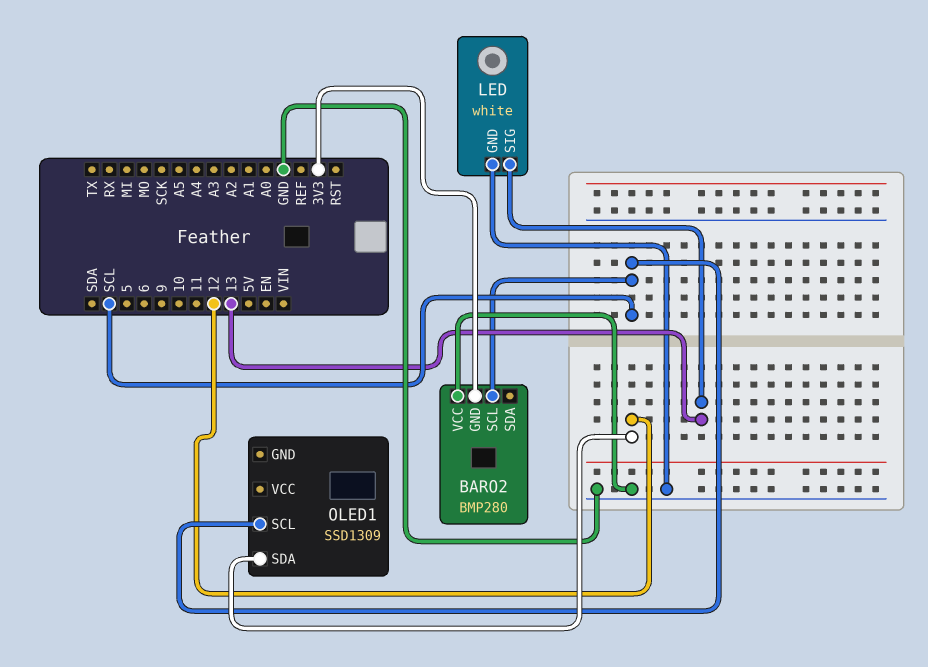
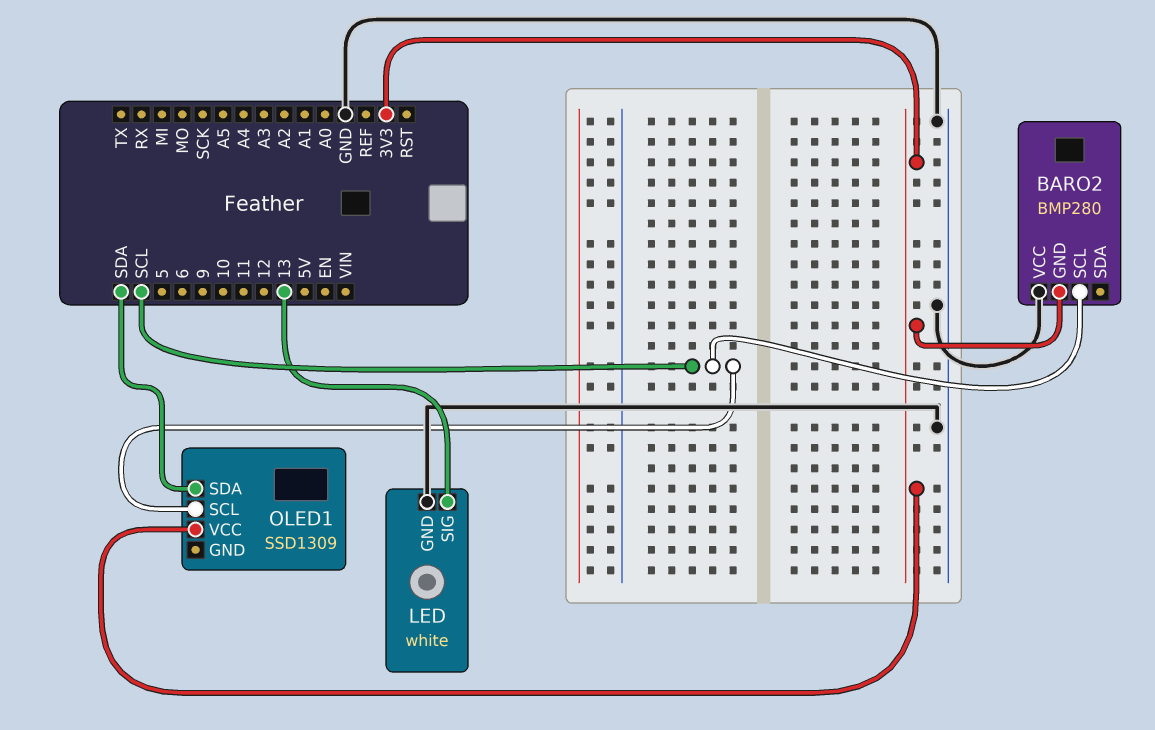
OLED1 pin SDA: 12 -> SDA
OLED1 pin VCC: none -> 3V3

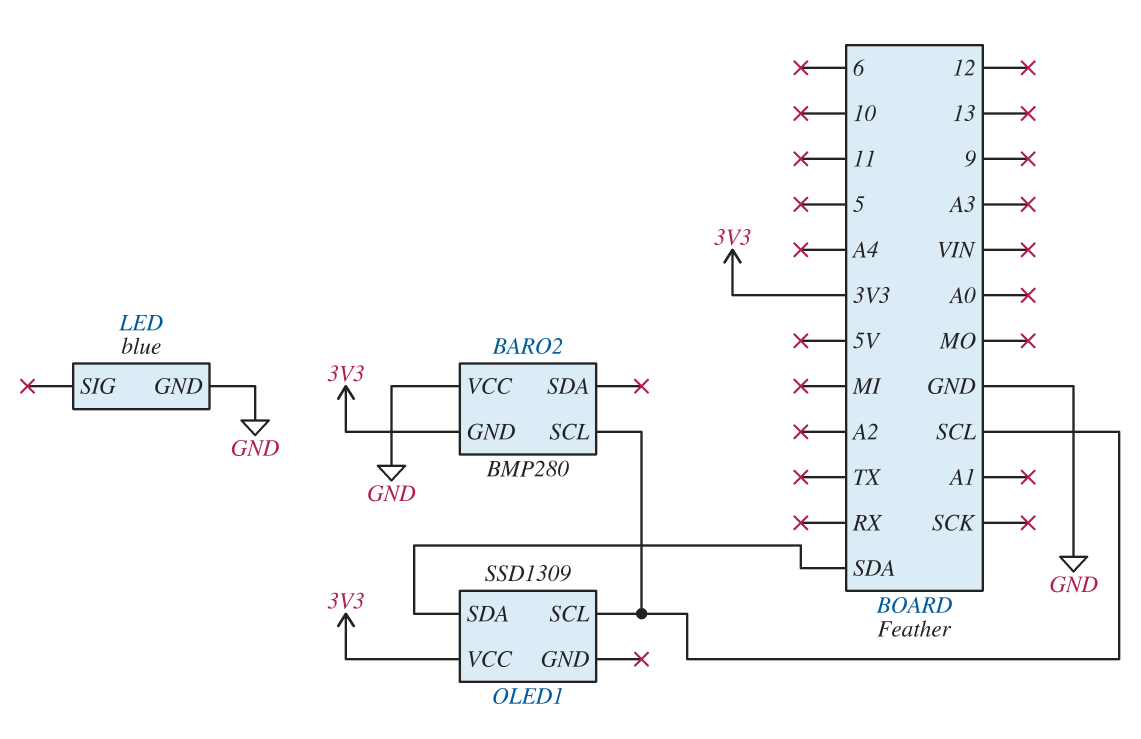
LED: white -> blue
LED pin SIG: 13 -> none

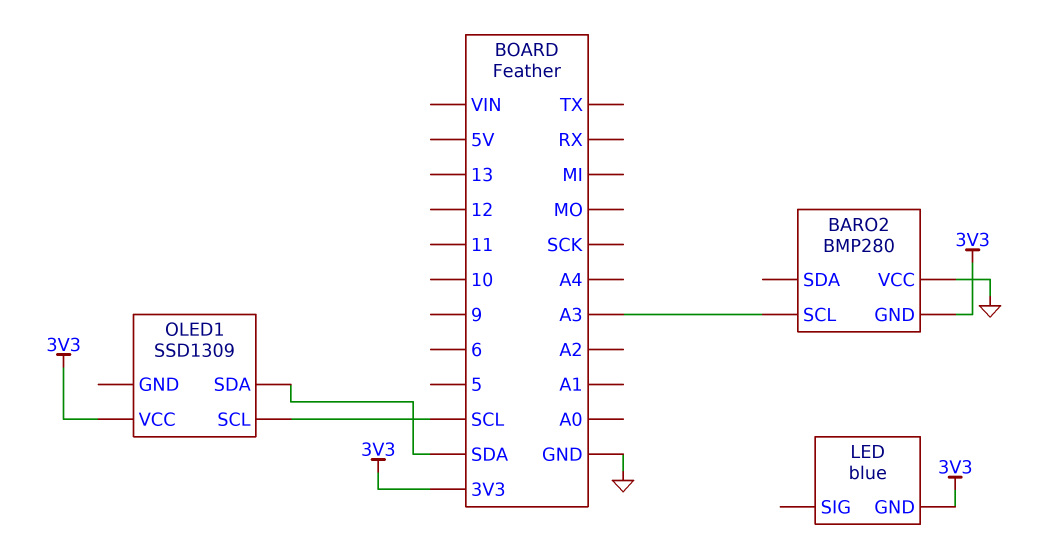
BARO2 pin SCL: SCL -> A3
LED pin GND: GND -> 3V3

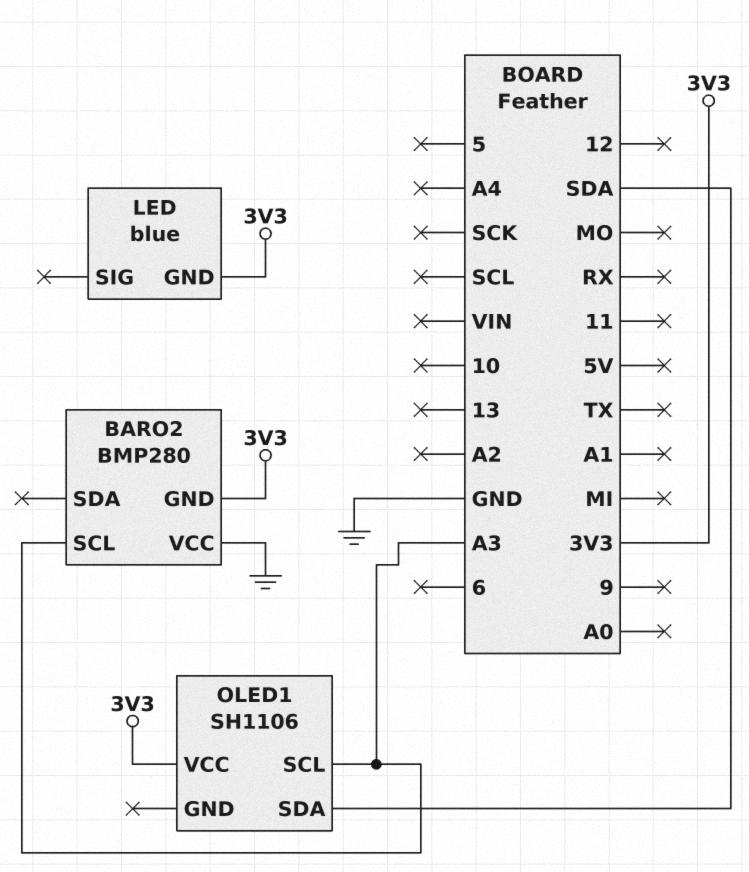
OLED1: SSD1309 -> SH1106
OLED1 pin SCL: SCL -> A3

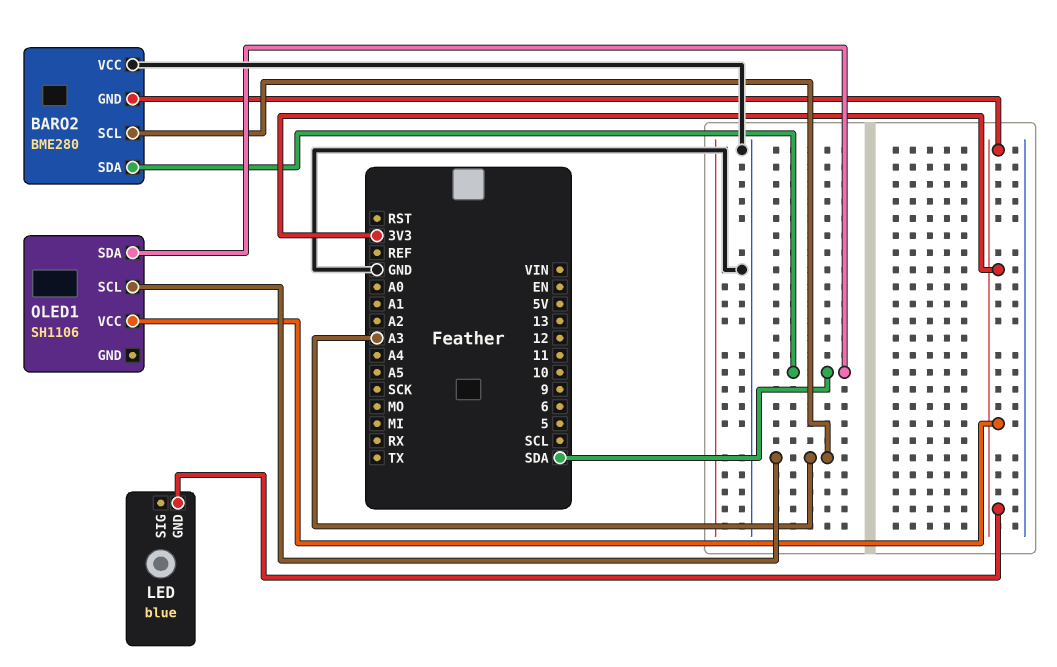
BARO2: BMP280 -> BME280
BARO2 pin SDA: none -> SDA

